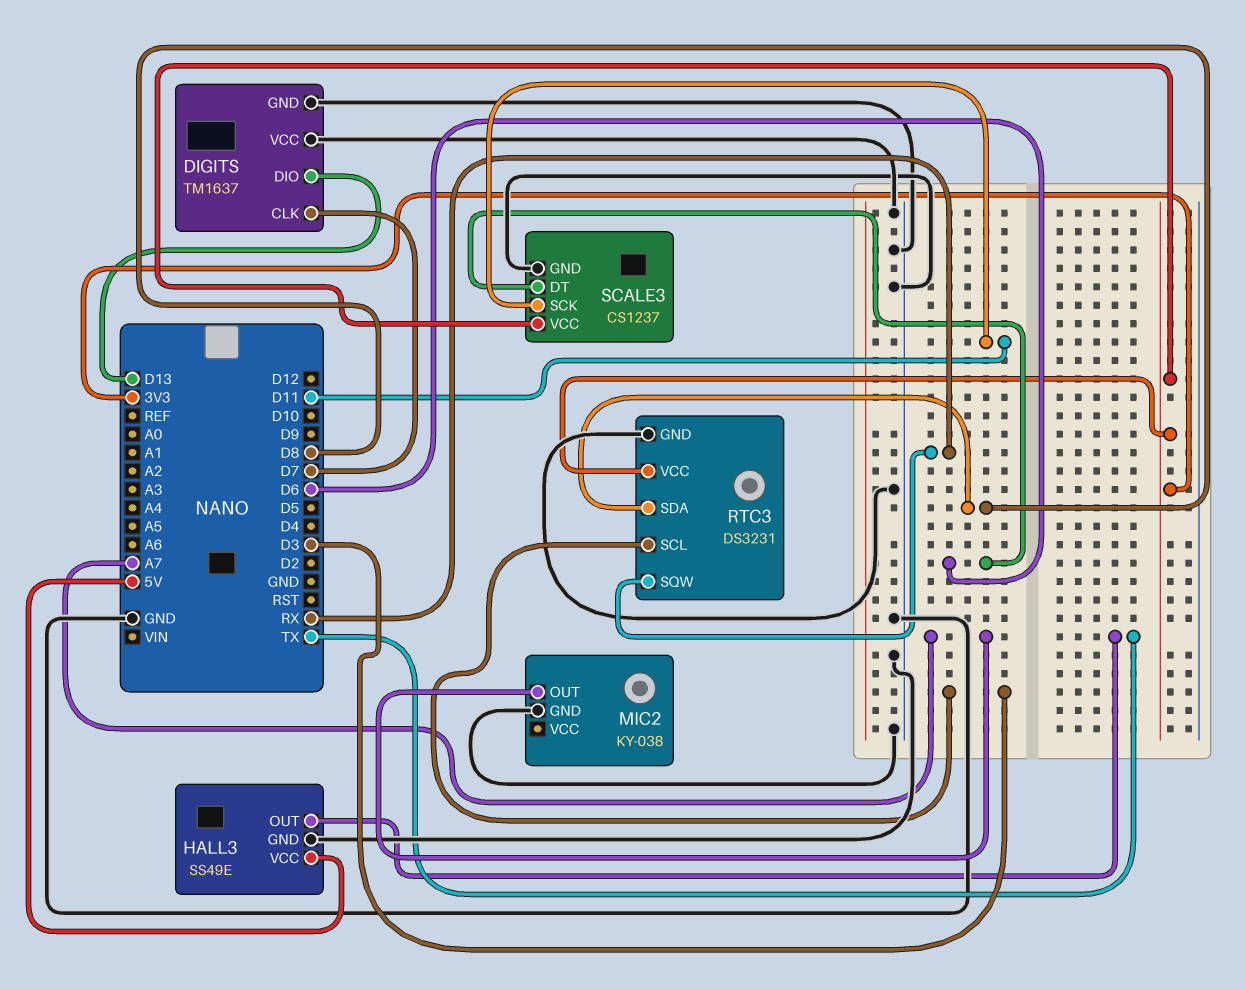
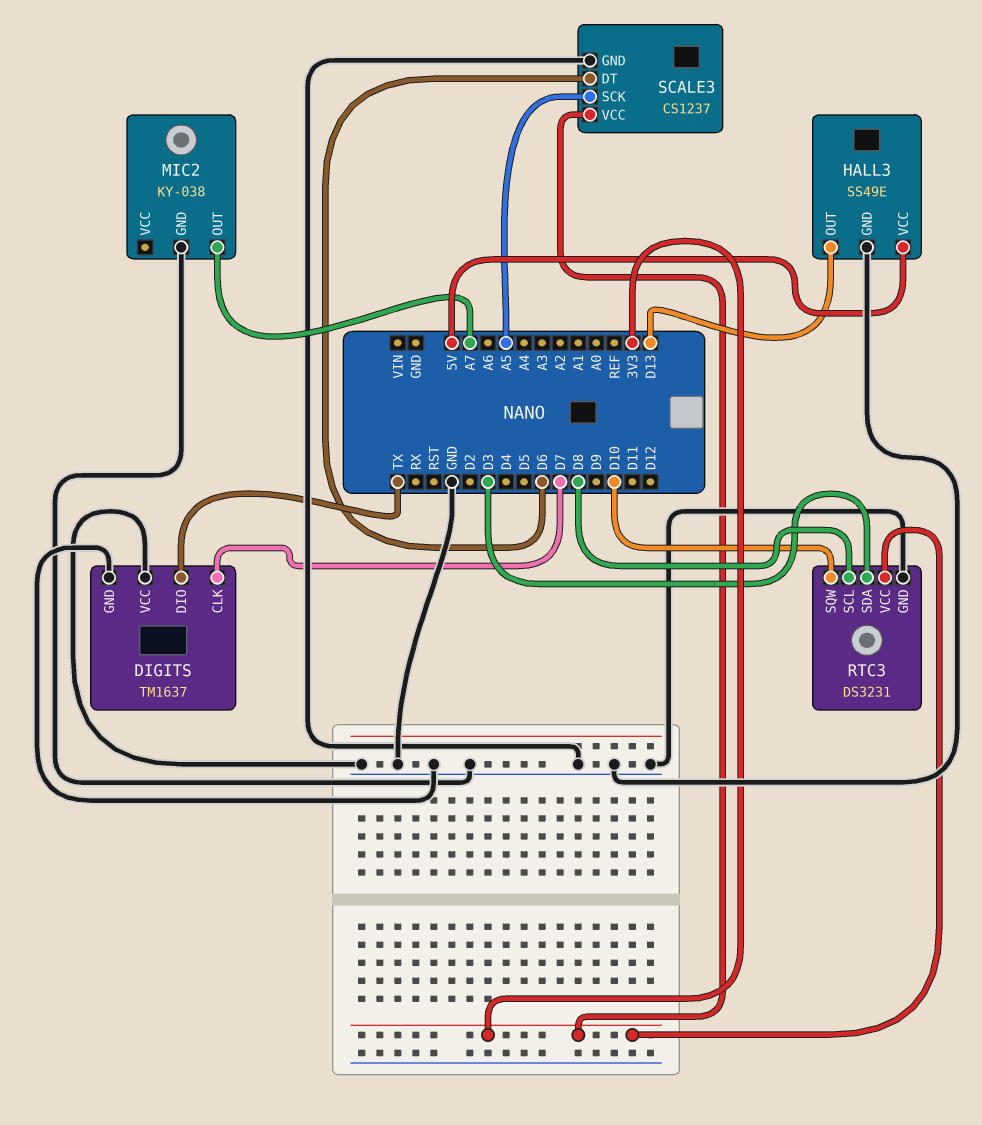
DIGITS pin DIO: D13 -> TX
HALL3 pin OUT: TX -> D13
RTC3 pin SCL: D3 -> D8
RTC3 pin SDA: D8 -> D3
RTC3 pin SQW: RX -> D10
SCALE3 pin SCK: D11 -> A5

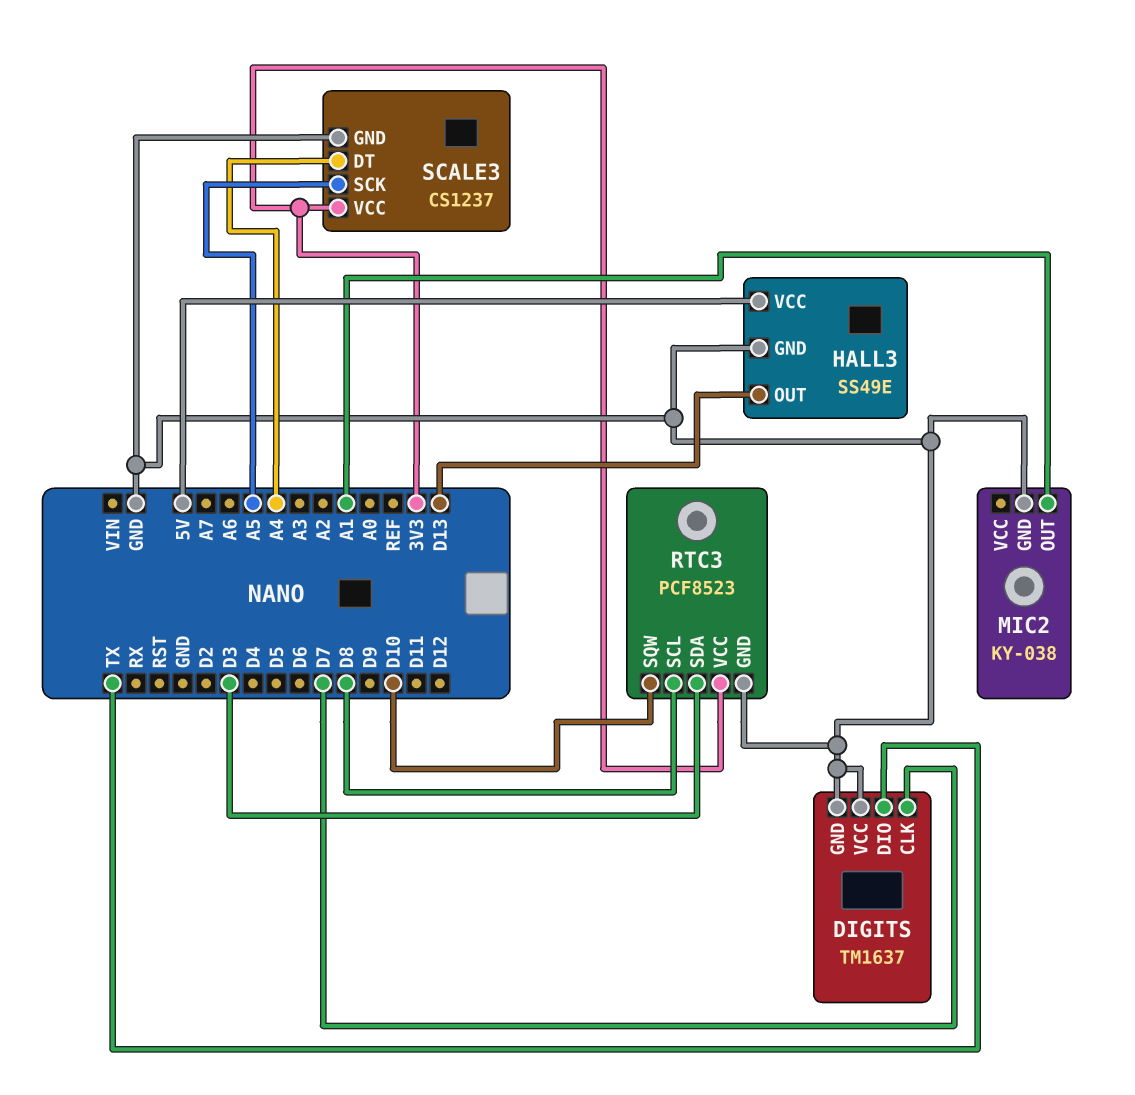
MIC2 pin OUT: A7 -> A1
RTC3: DS3231 -> PCF8523
SCALE3 pin DT: D6 -> A4

